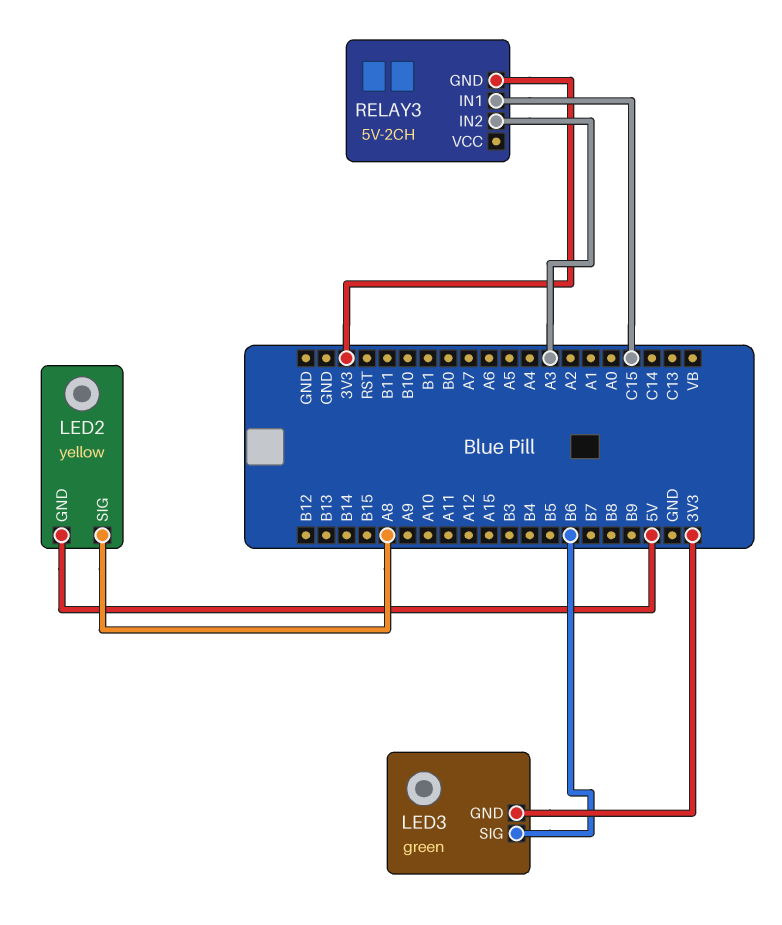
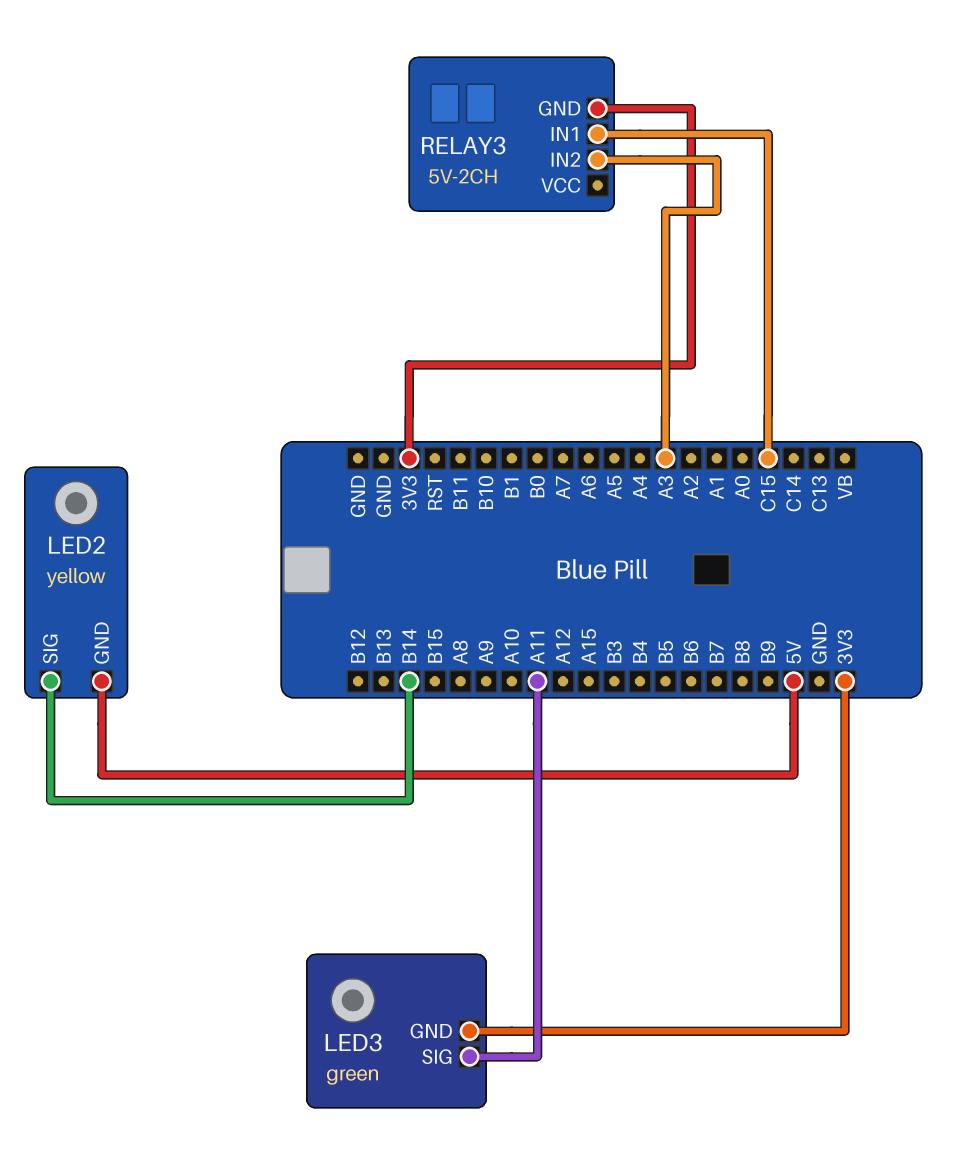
LED2 pin SIG: A8 -> B14
LED3 pin SIG: B6 -> A11

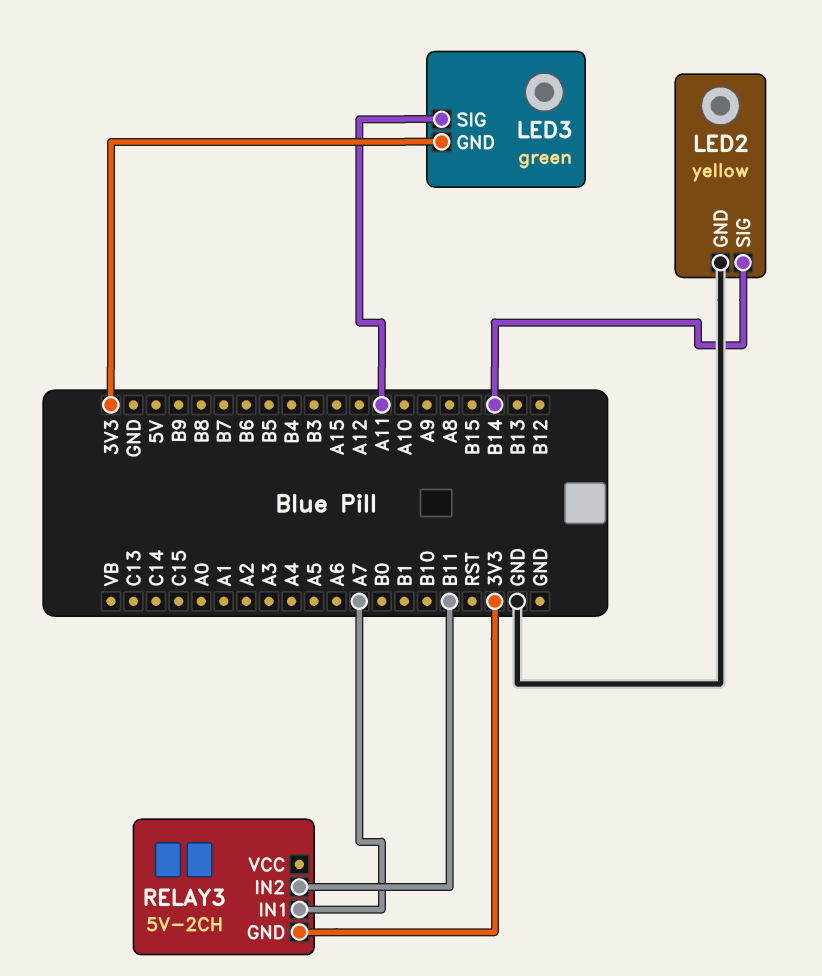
LED2 pin GND: 5V -> GND
RELAY3 pin IN1: C15 -> A7
RELAY3 pin IN2: A3 -> B11

